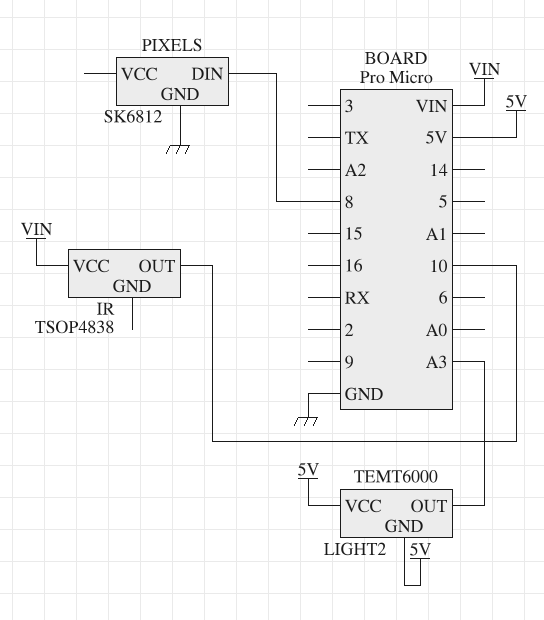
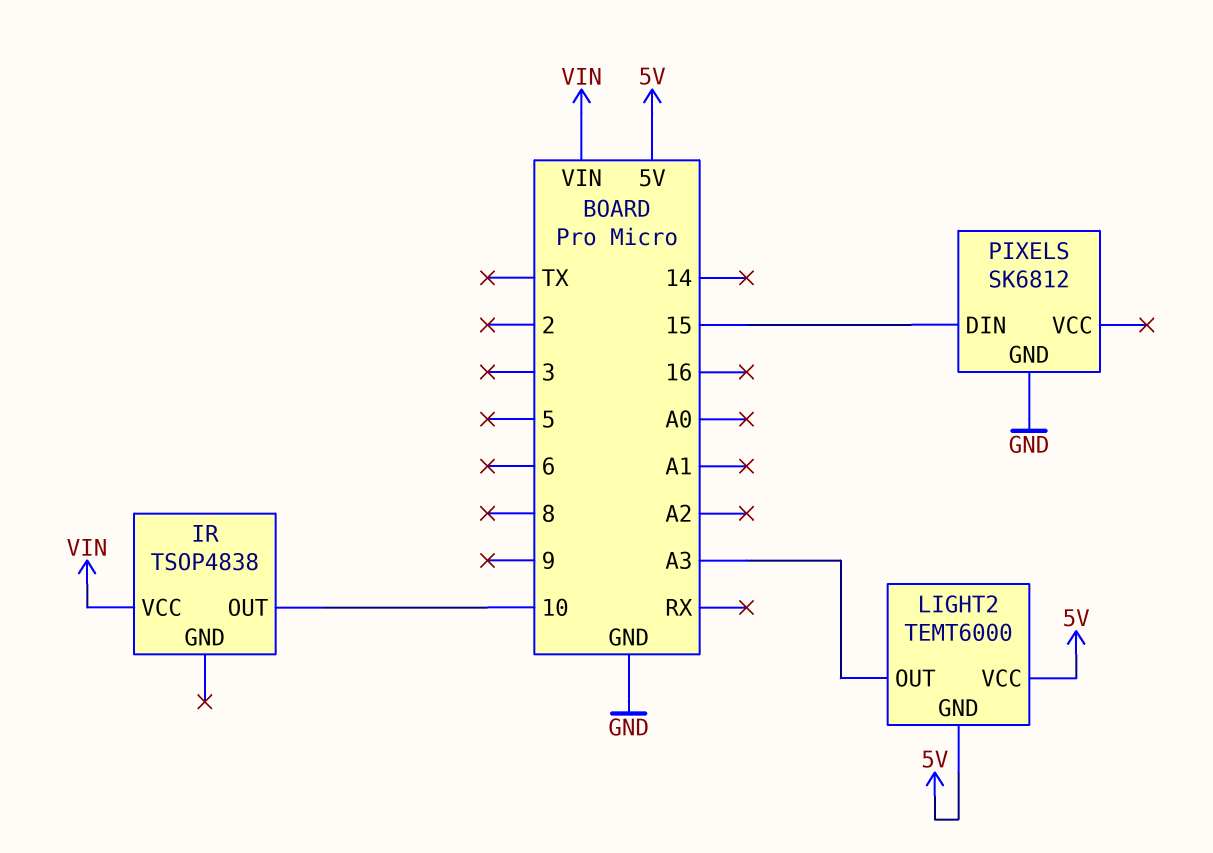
PIXELS pin DIN: 8 -> 15

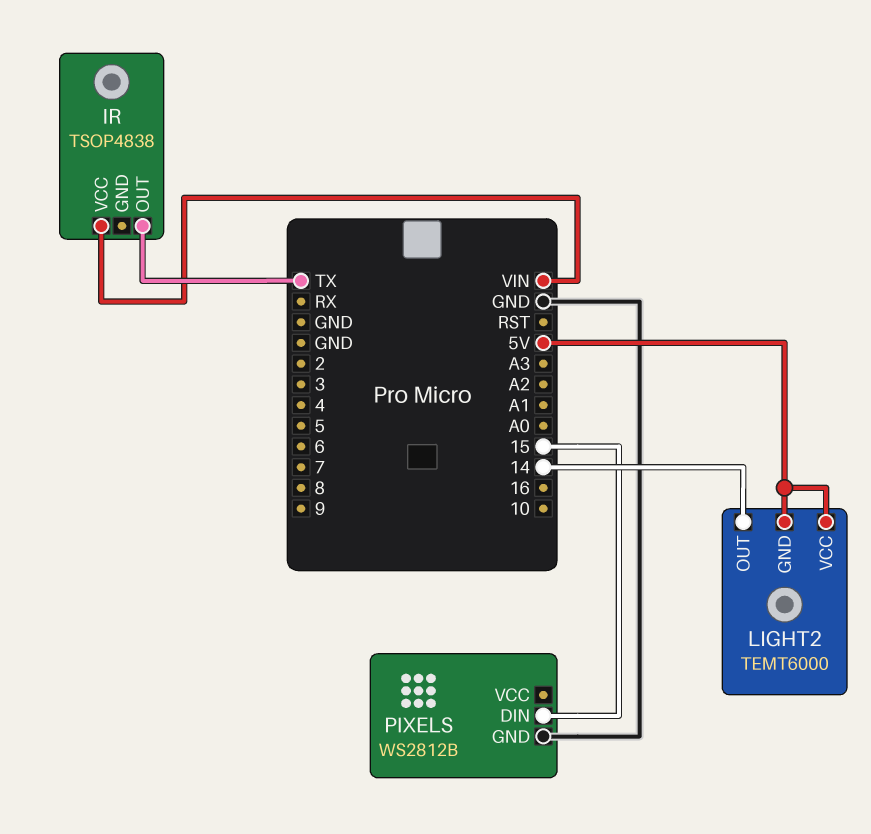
IR pin OUT: 10 -> TX
LIGHT2 pin OUT: A3 -> 14
PIXELS: SK6812 -> WS2812B

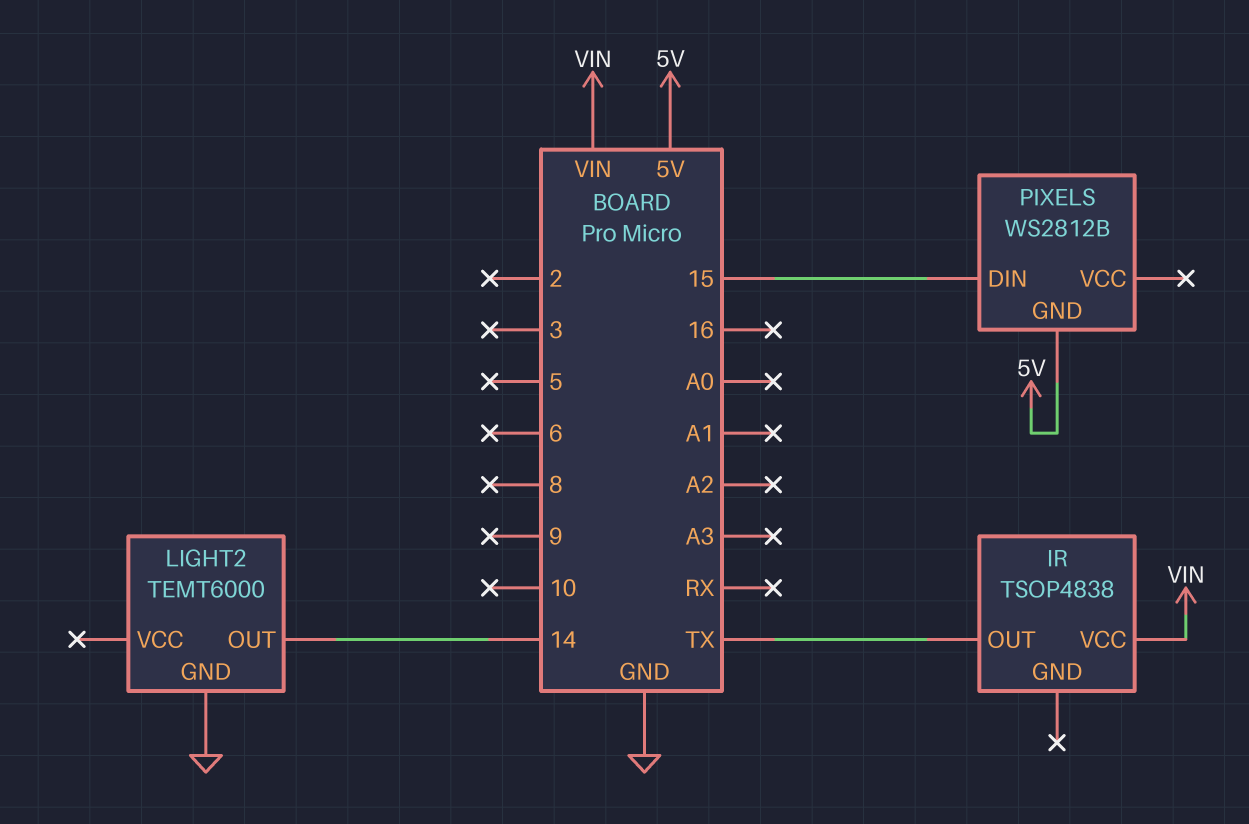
LIGHT2 pin GND: 5V -> GND
LIGHT2 pin VCC: 5V -> none
PIXELS pin GND: GND -> 5V

